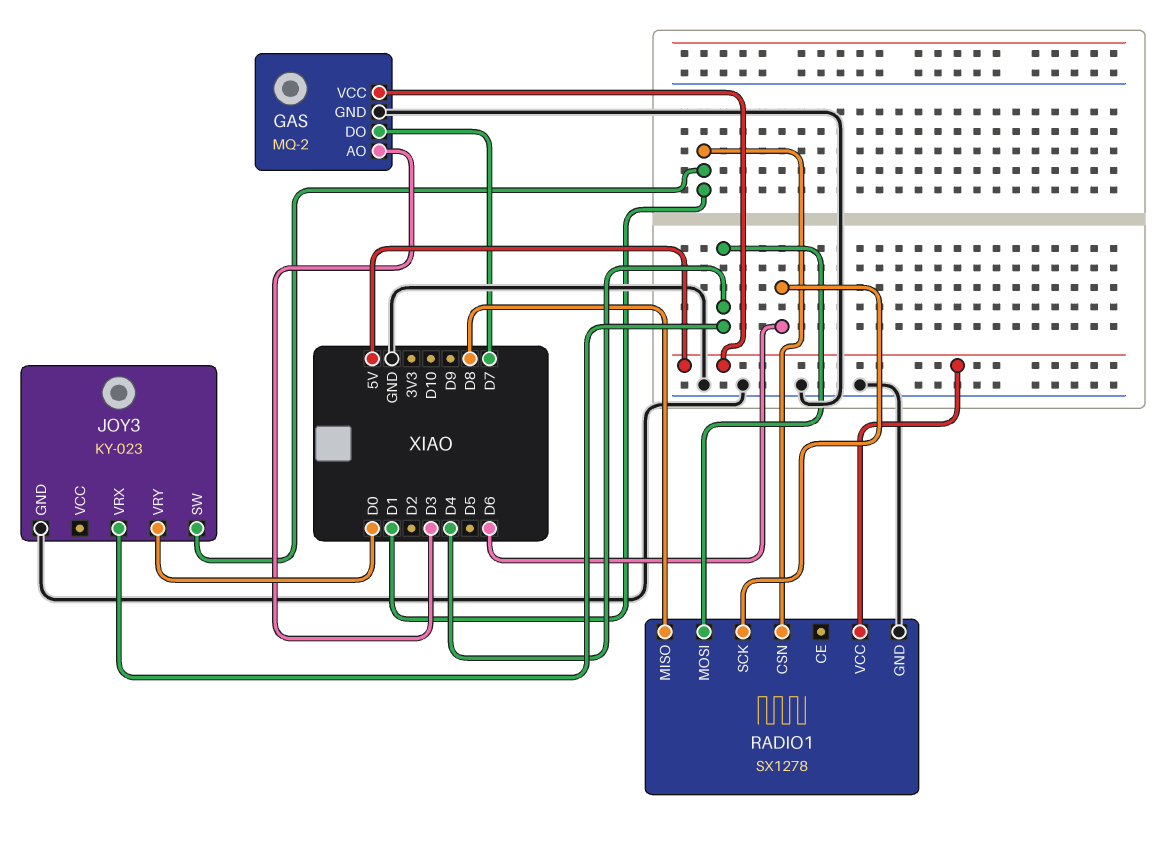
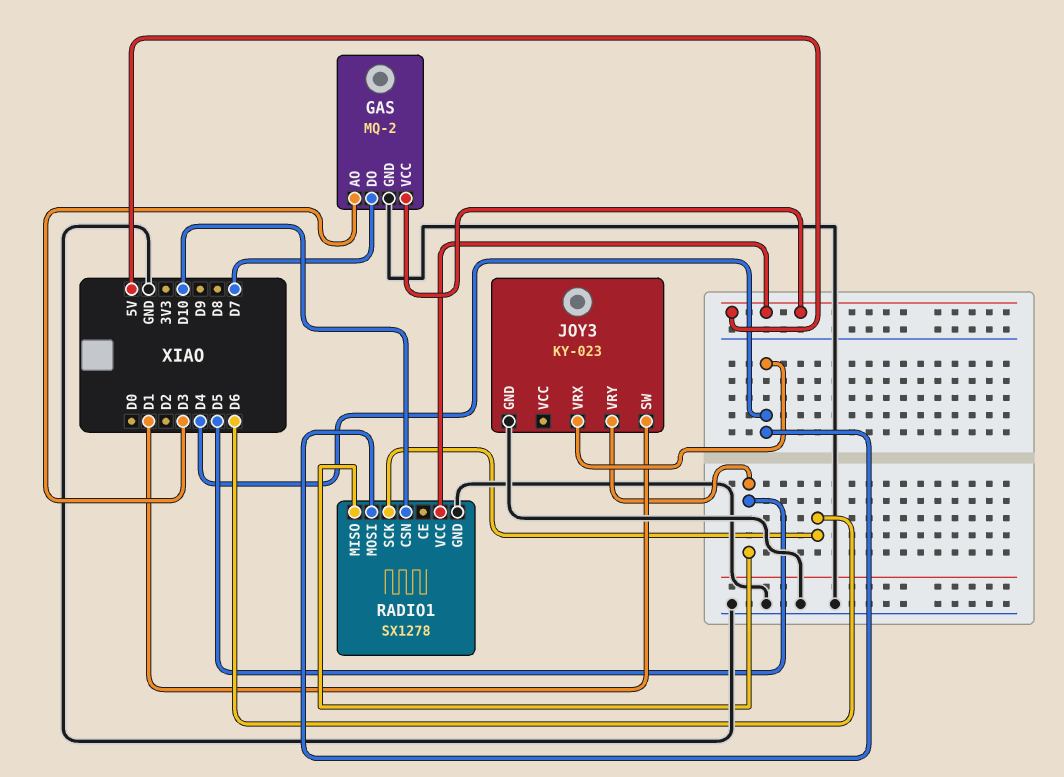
JOY3 pin VRY: D0 -> D5
RADIO1 pin CSN: D1 -> D10
RADIO1 pin MISO: D8 -> D5

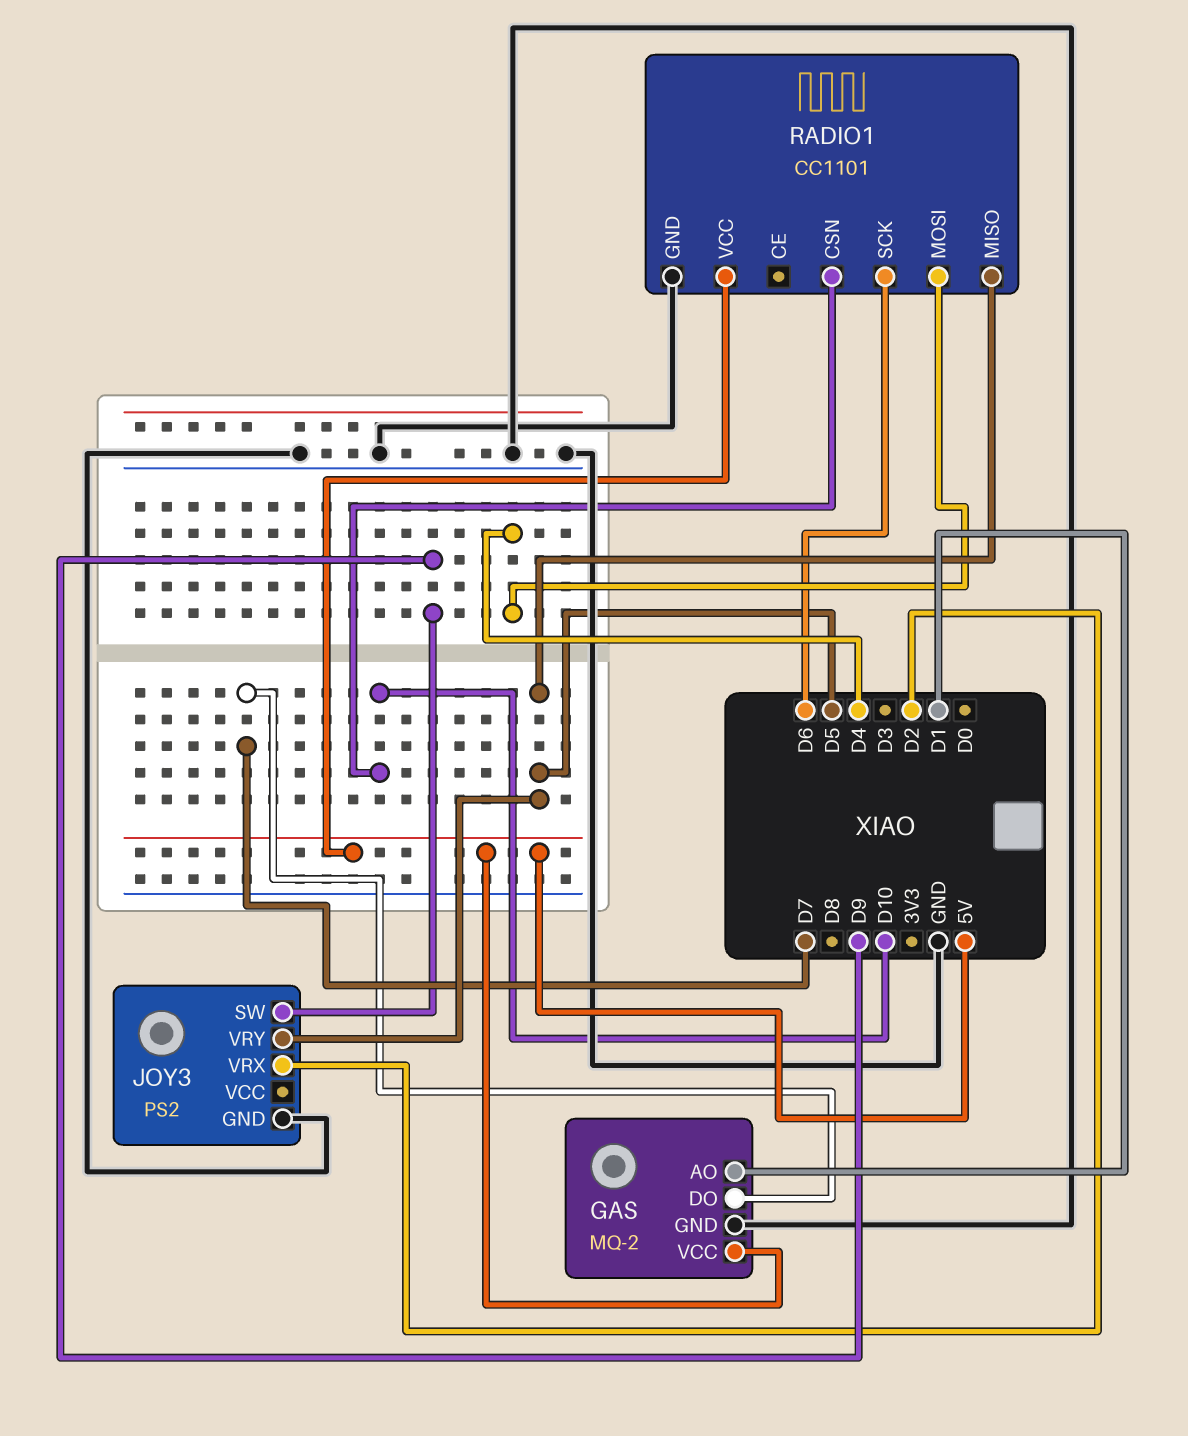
GAS pin AO: D3 -> D1
JOY3: KY-023 -> PS2
JOY3 pin SW: D1 -> D9
JOY3 pin VRX: D4 -> D2
RADIO1: SX1278 -> CC1101

